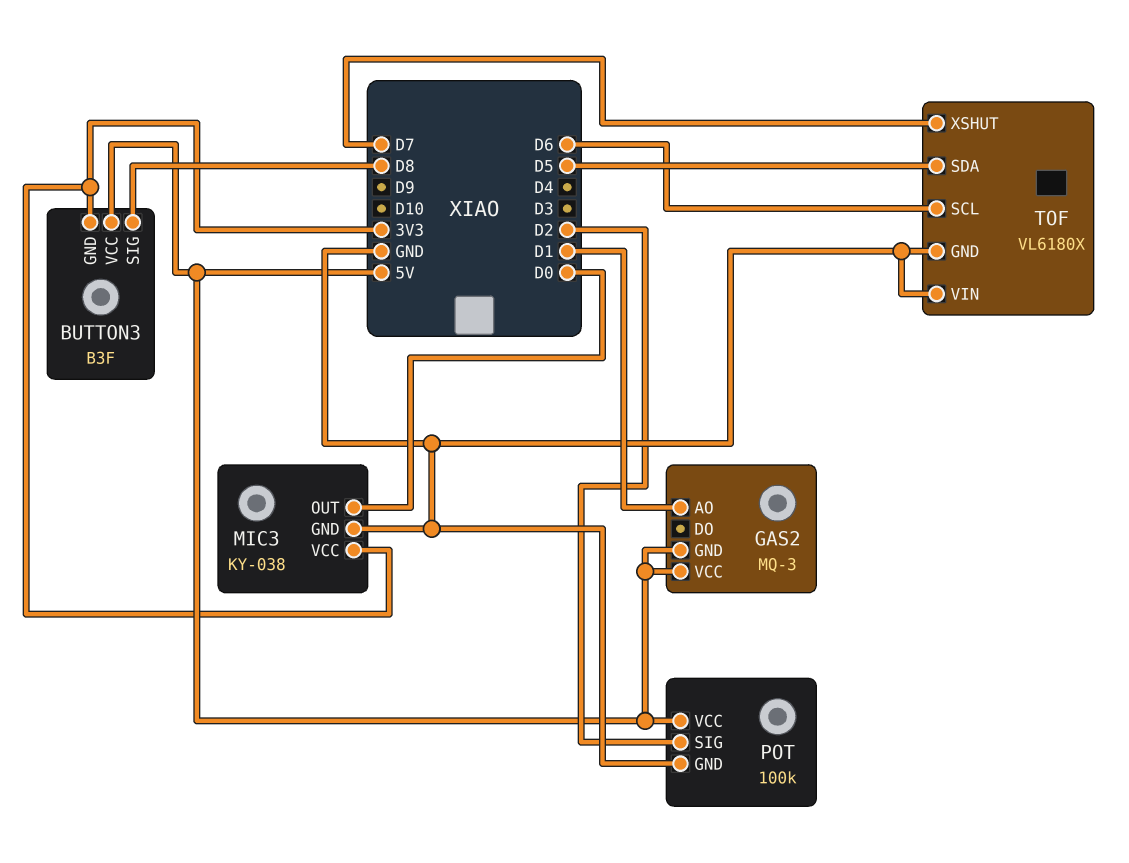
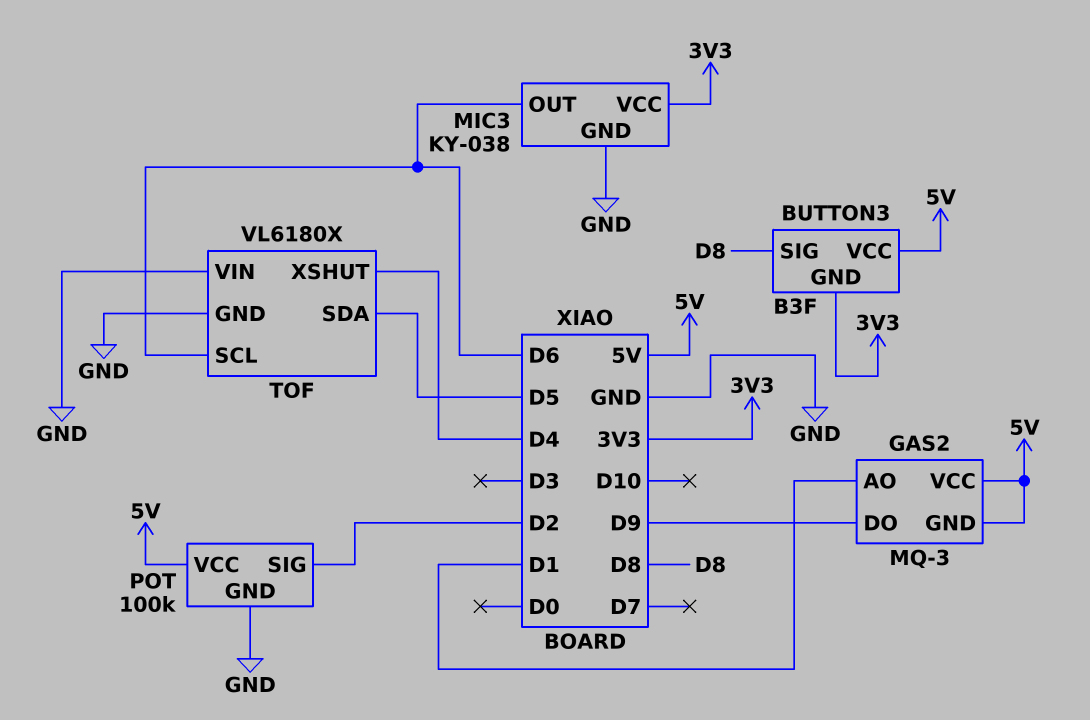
GAS2 pin DO: none -> D9
MIC3 pin OUT: D0 -> D6
TOF pin XSHUT: D7 -> D4

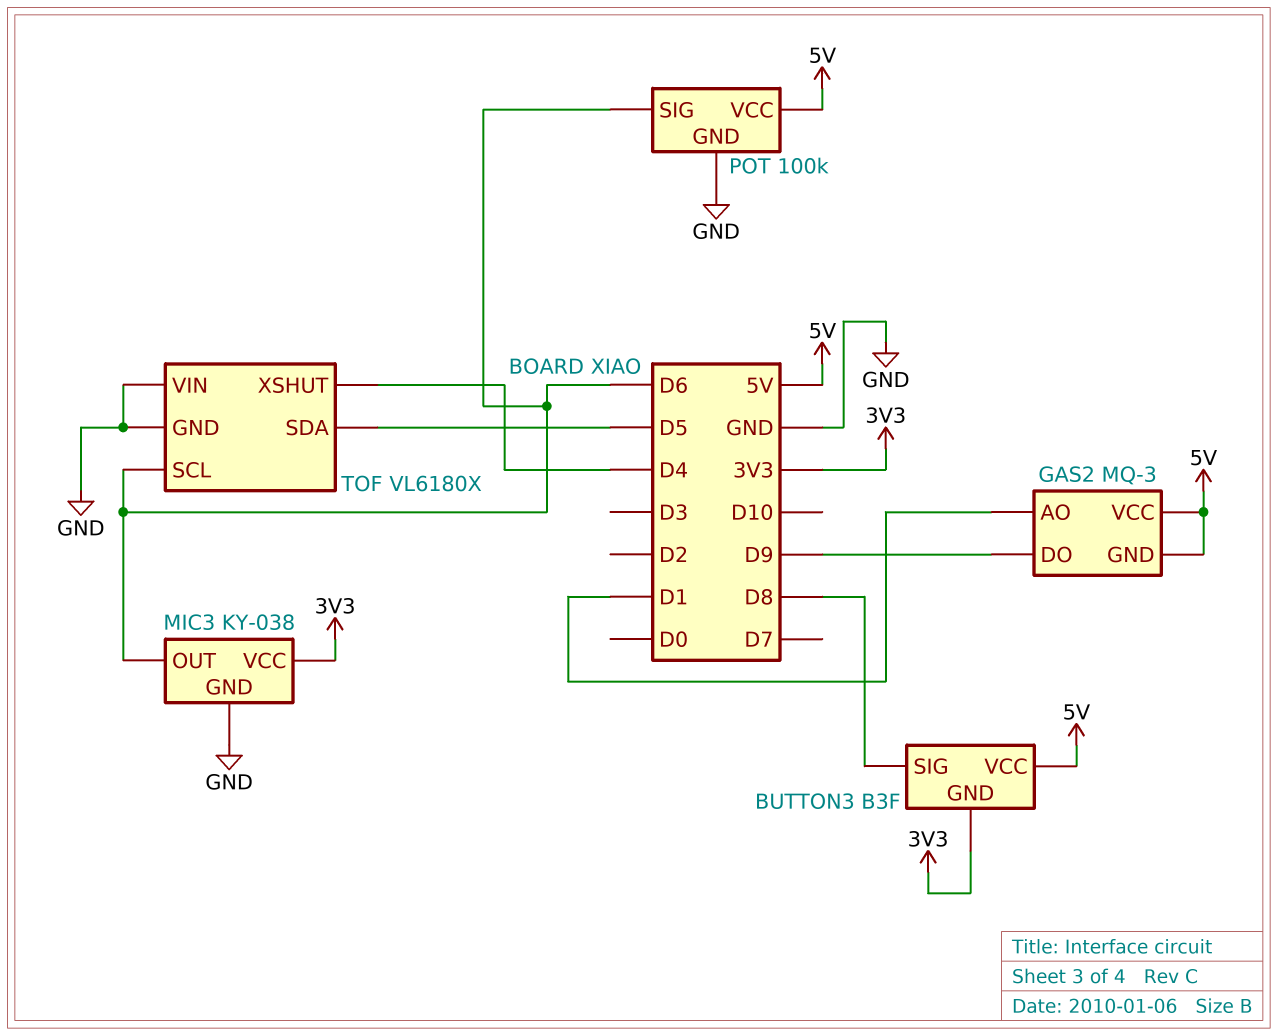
POT pin SIG: D2 -> D6

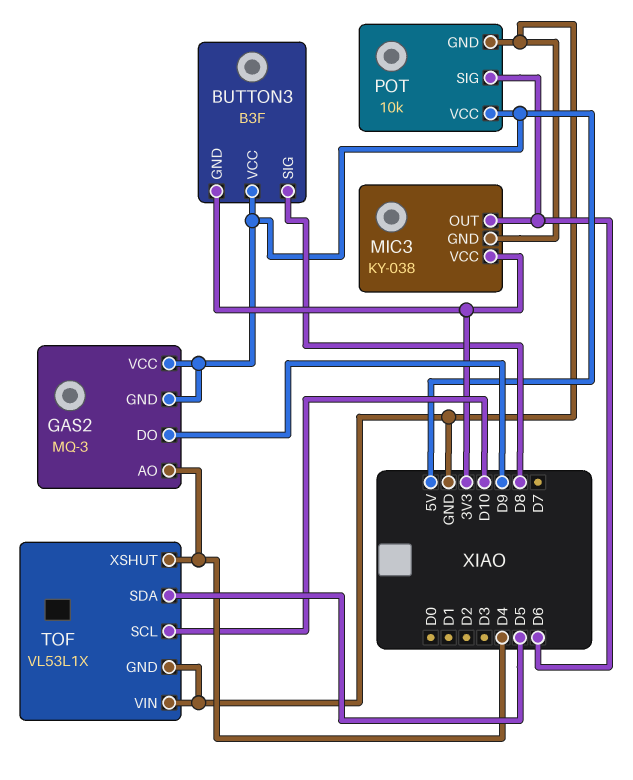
GAS2 pin AO: D1 -> D4
POT: 100k -> 10k
TOF: VL6180X -> VL53L1X
TOF pin SCL: D6 -> D10

